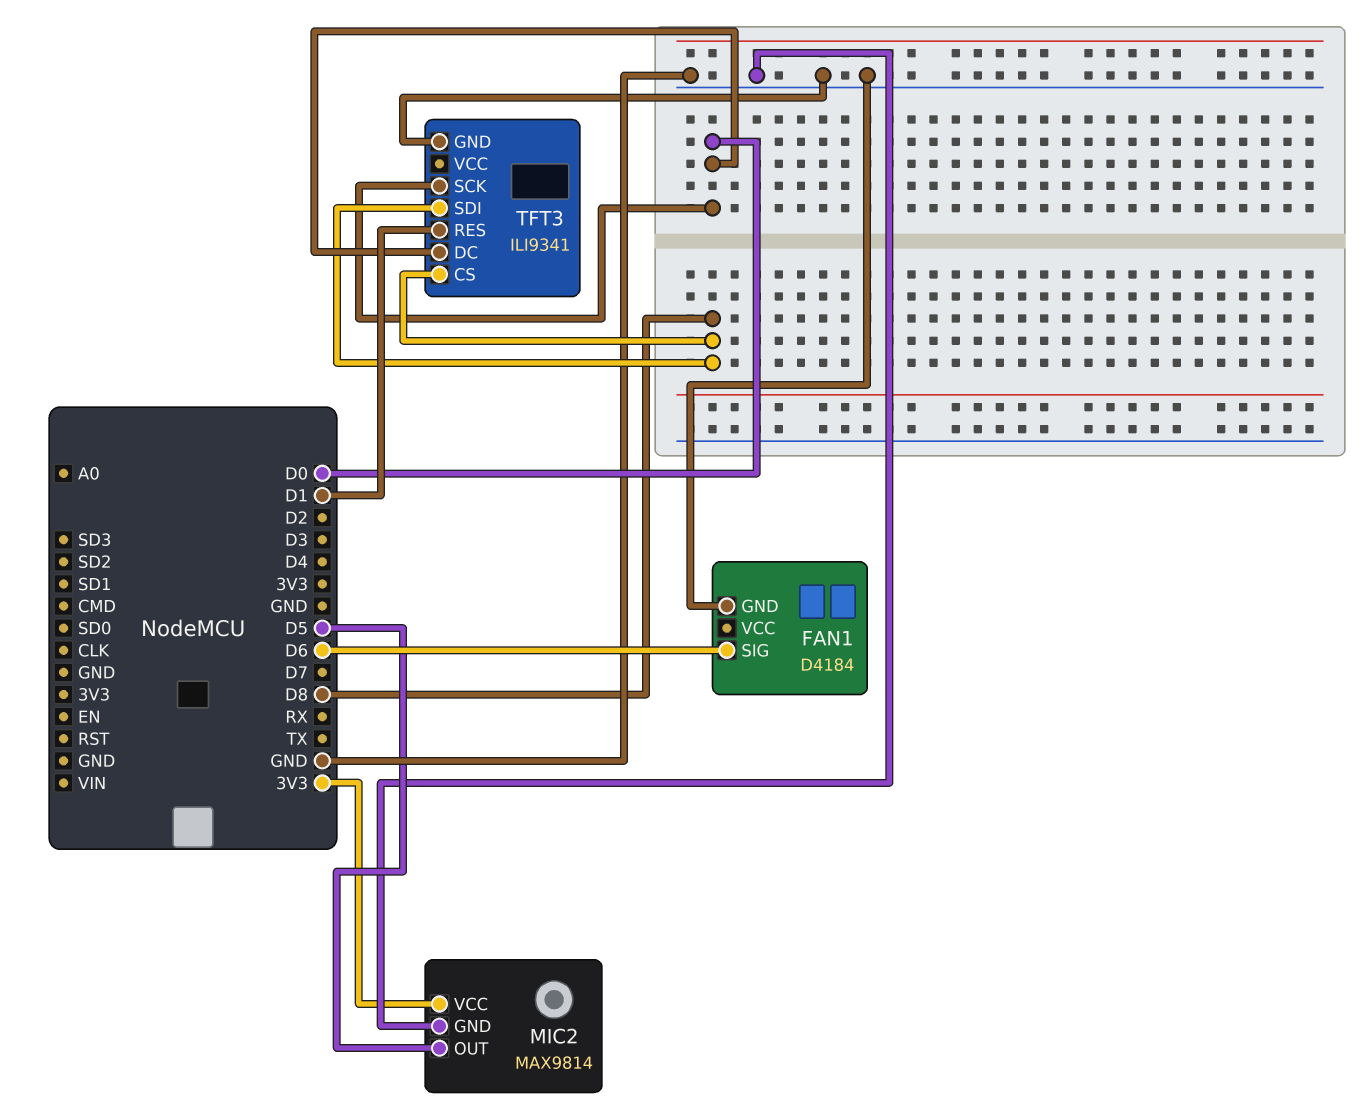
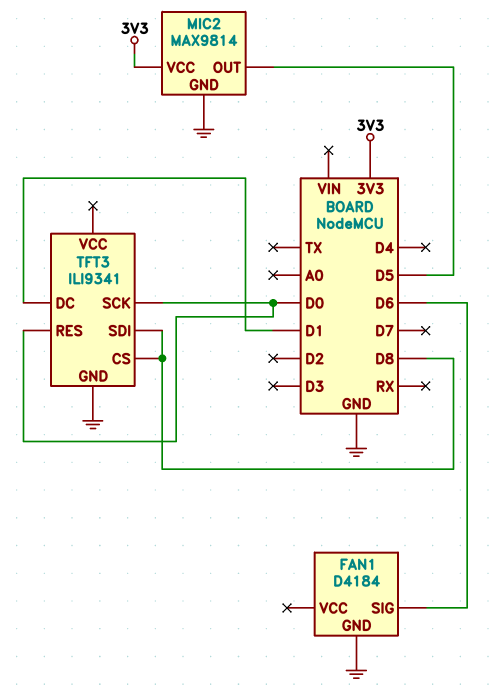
TFT3 pin DC: D0 -> D1
TFT3 pin RES: D1 -> D0

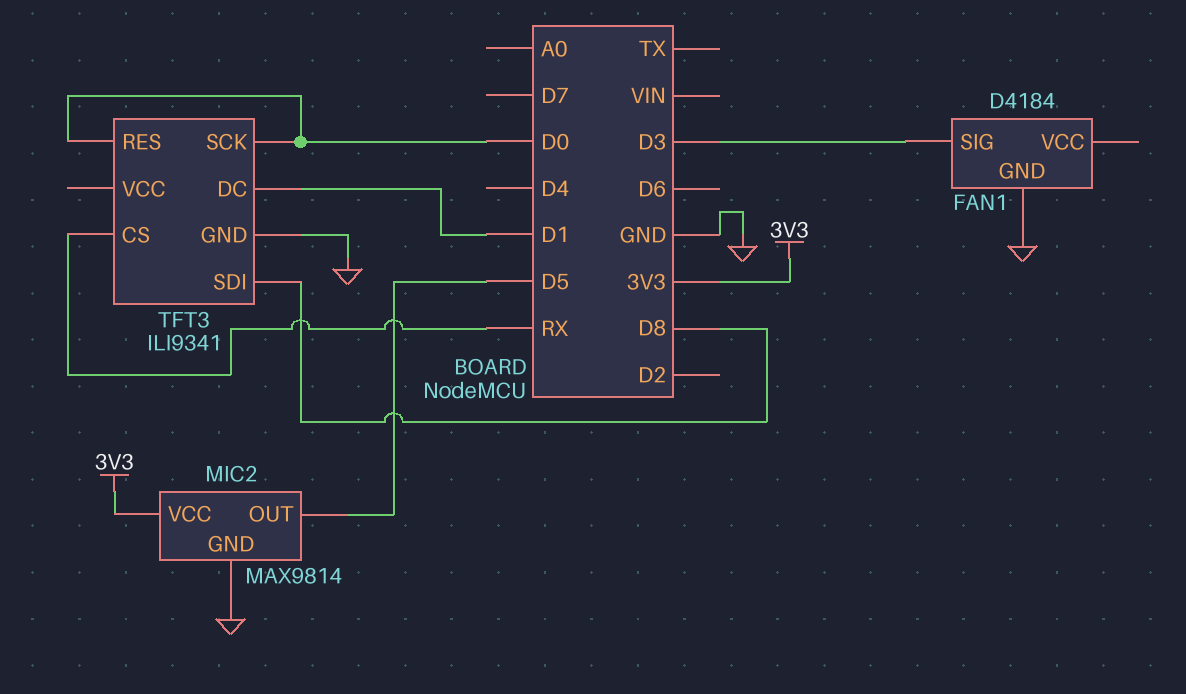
FAN1 pin SIG: D6 -> D3
TFT3 pin CS: D8 -> RX

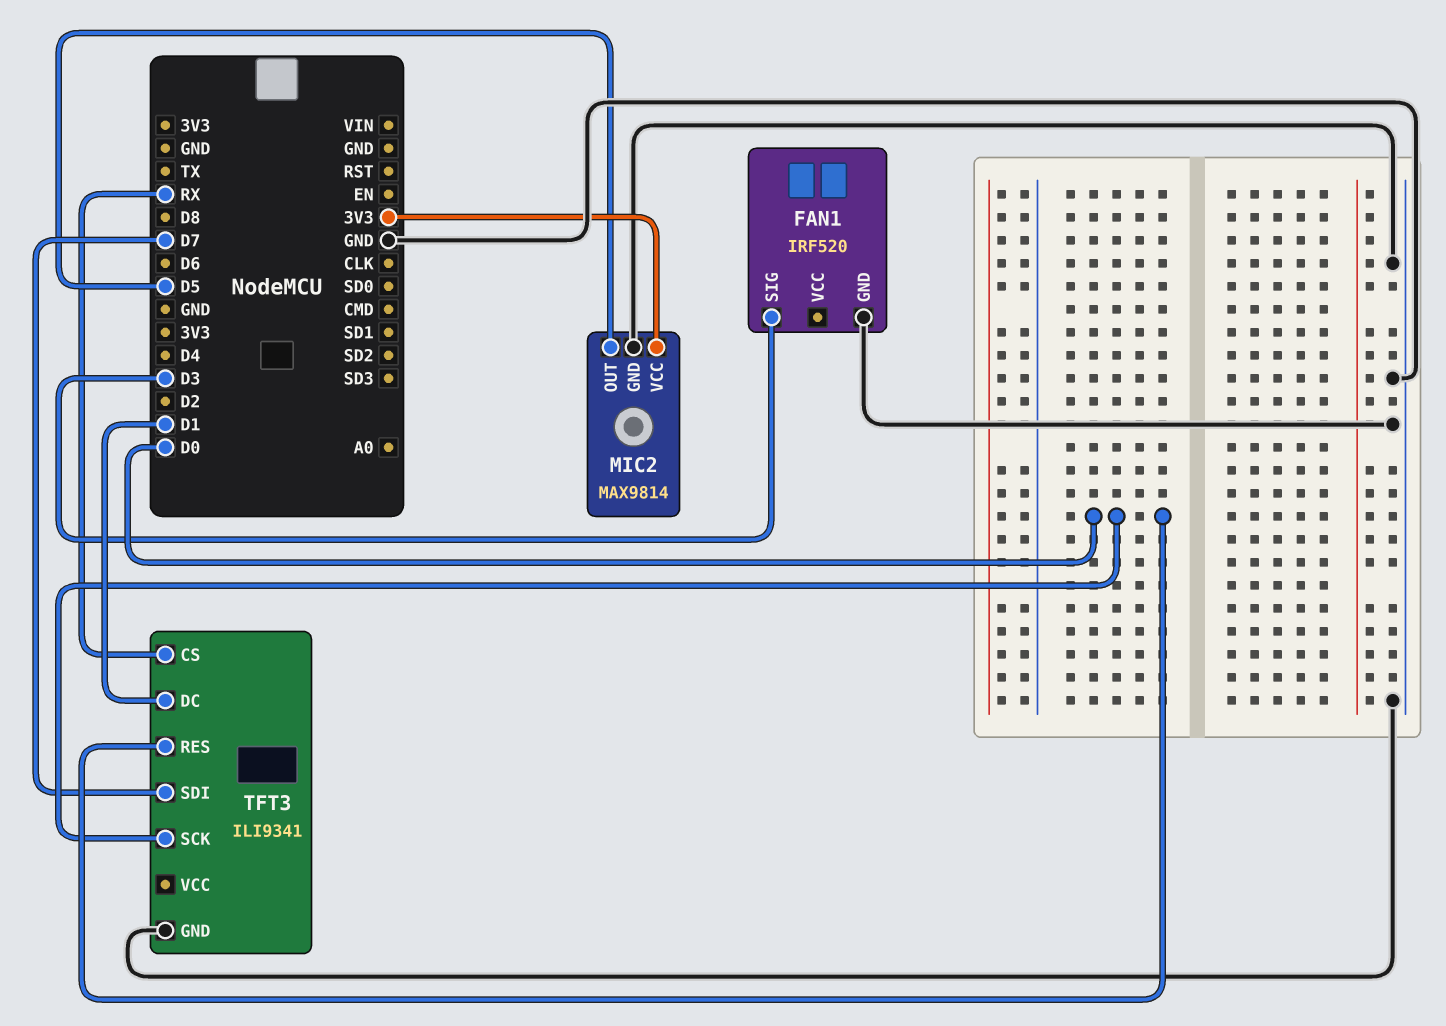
FAN1: D4184 -> IRF520
TFT3 pin SDI: D8 -> D7

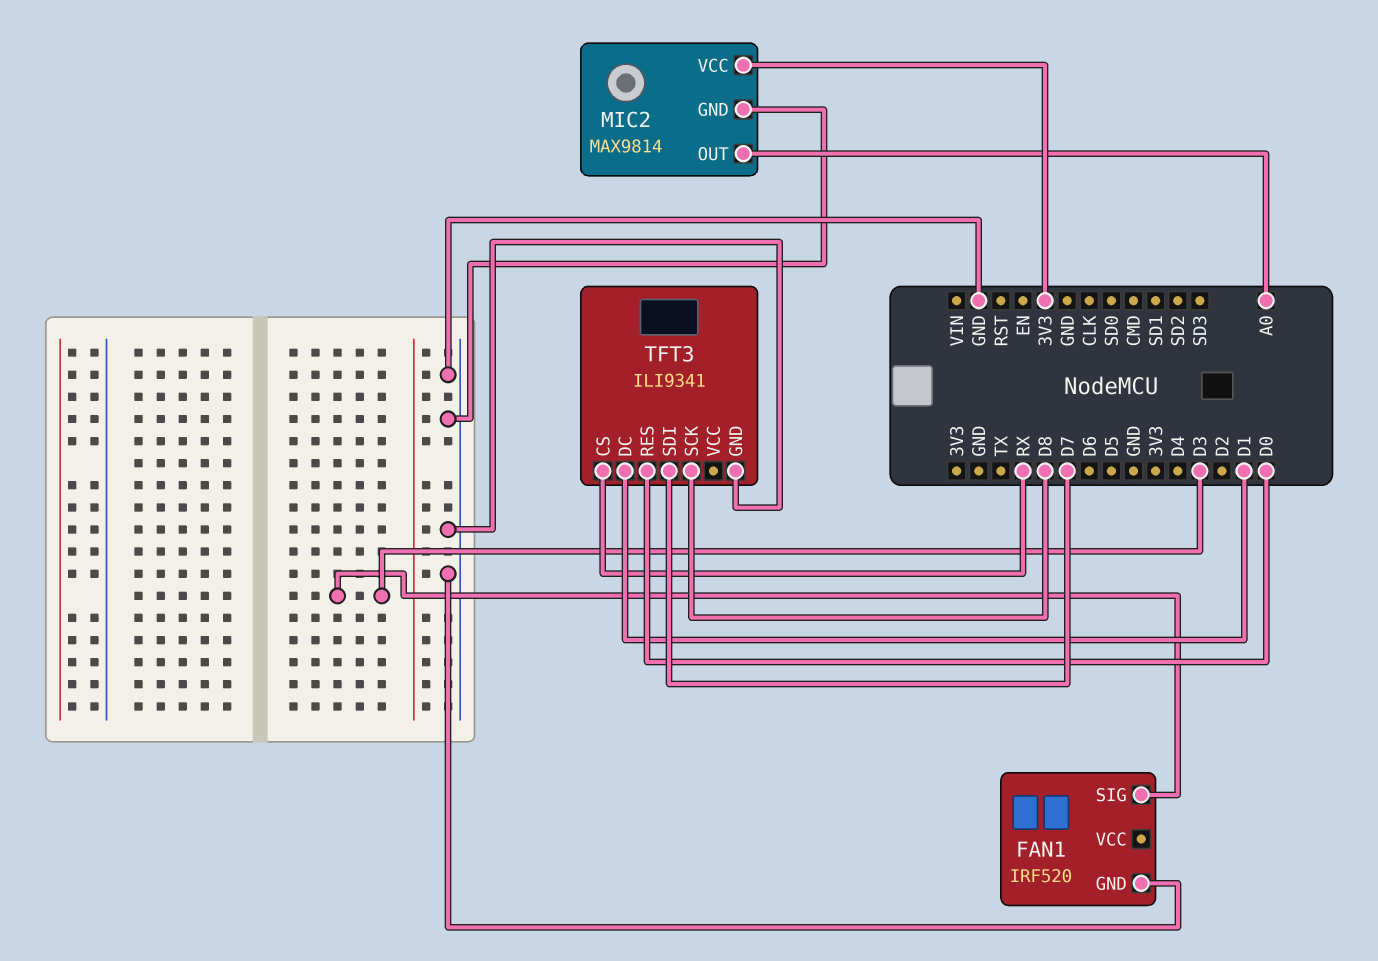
MIC2 pin OUT: D5 -> A0
TFT3 pin SCK: D0 -> D8

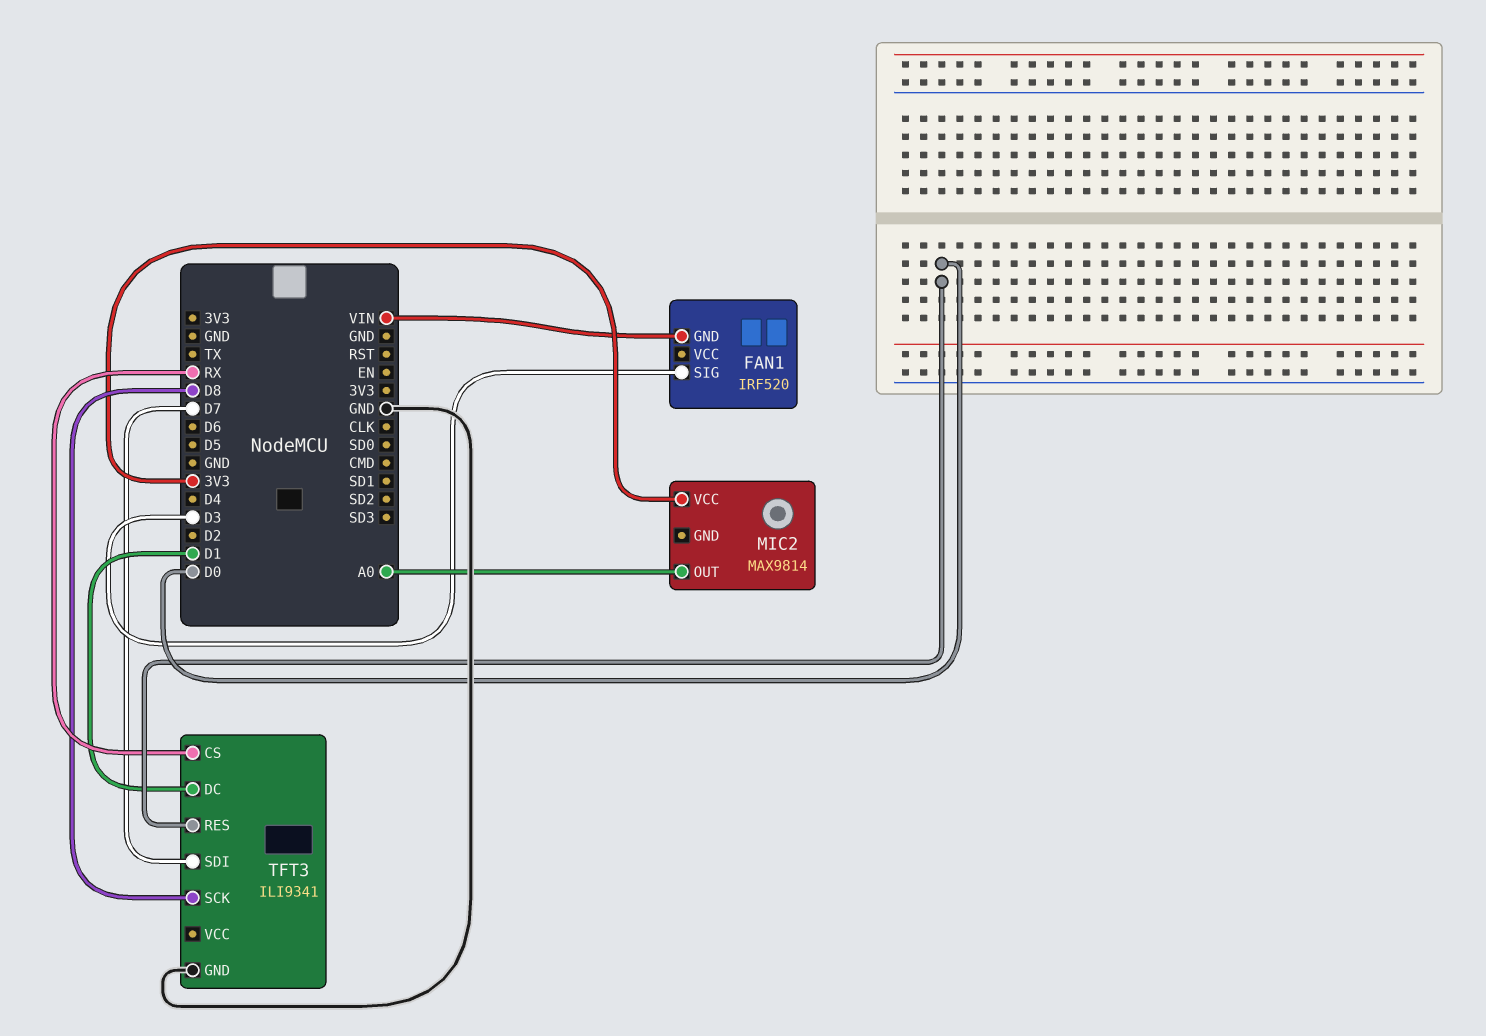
FAN1 pin GND: GND -> VIN
MIC2 pin GND: GND -> none

